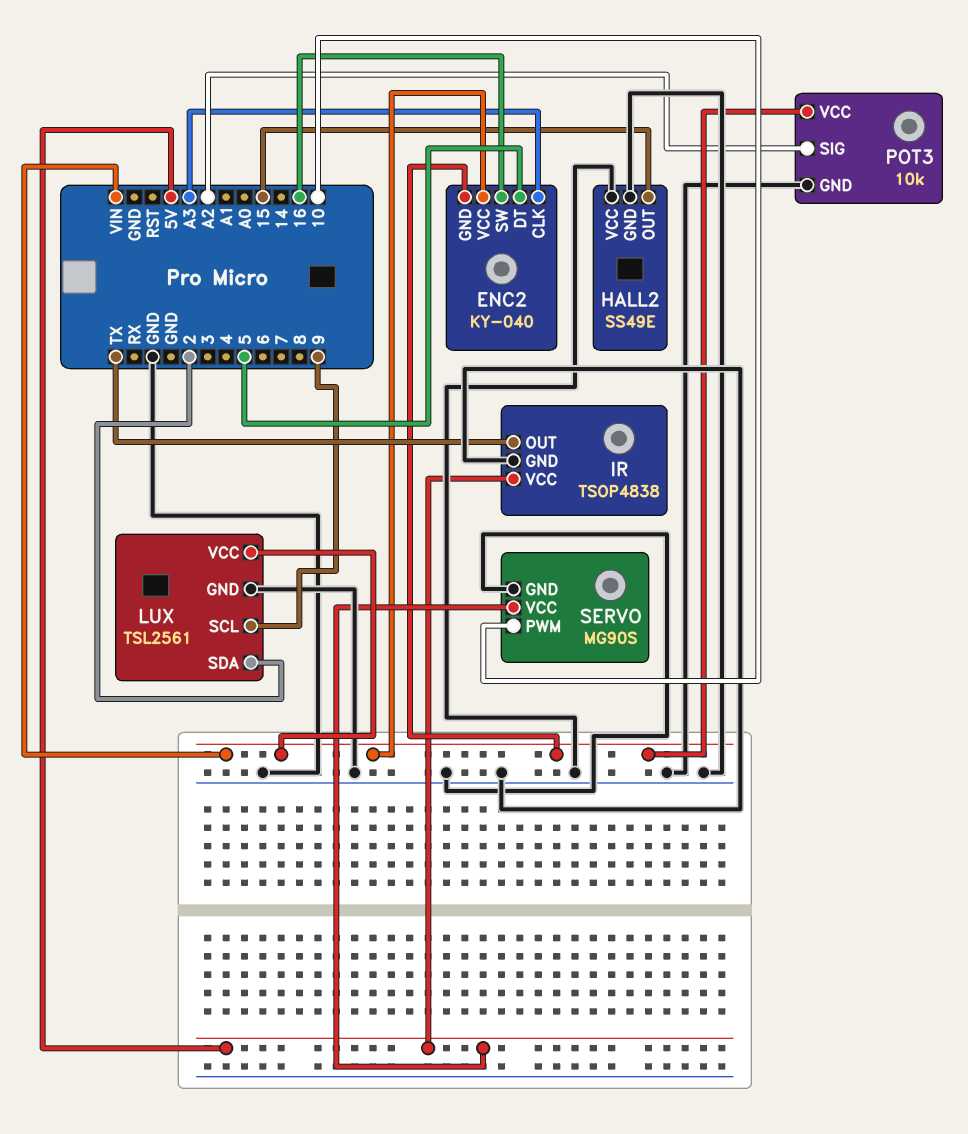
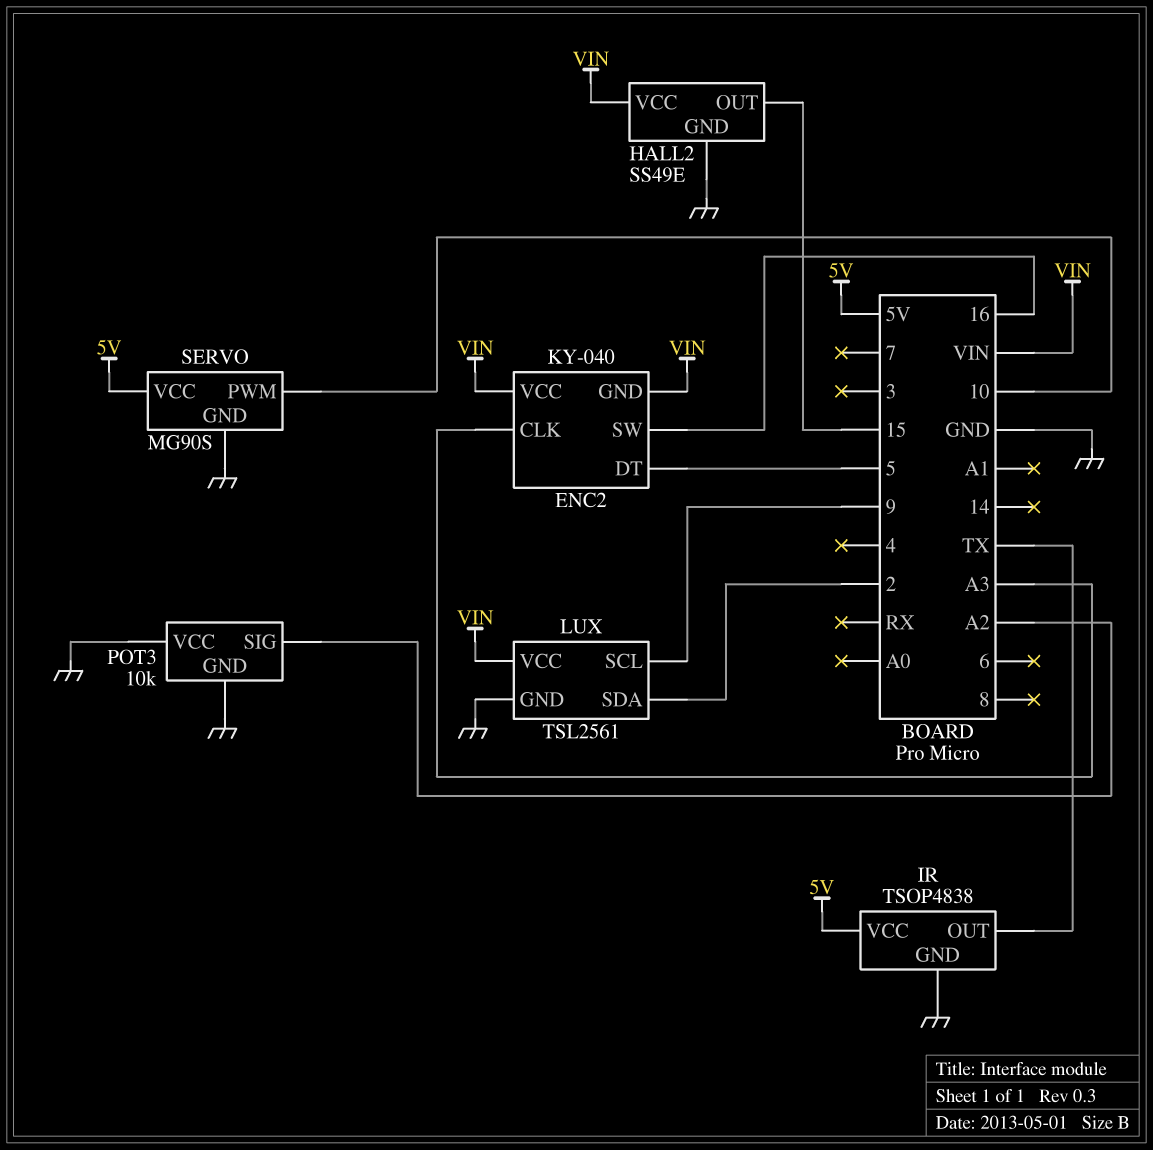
HALL2 pin VCC: GND -> VIN
POT3 pin VCC: VIN -> GND

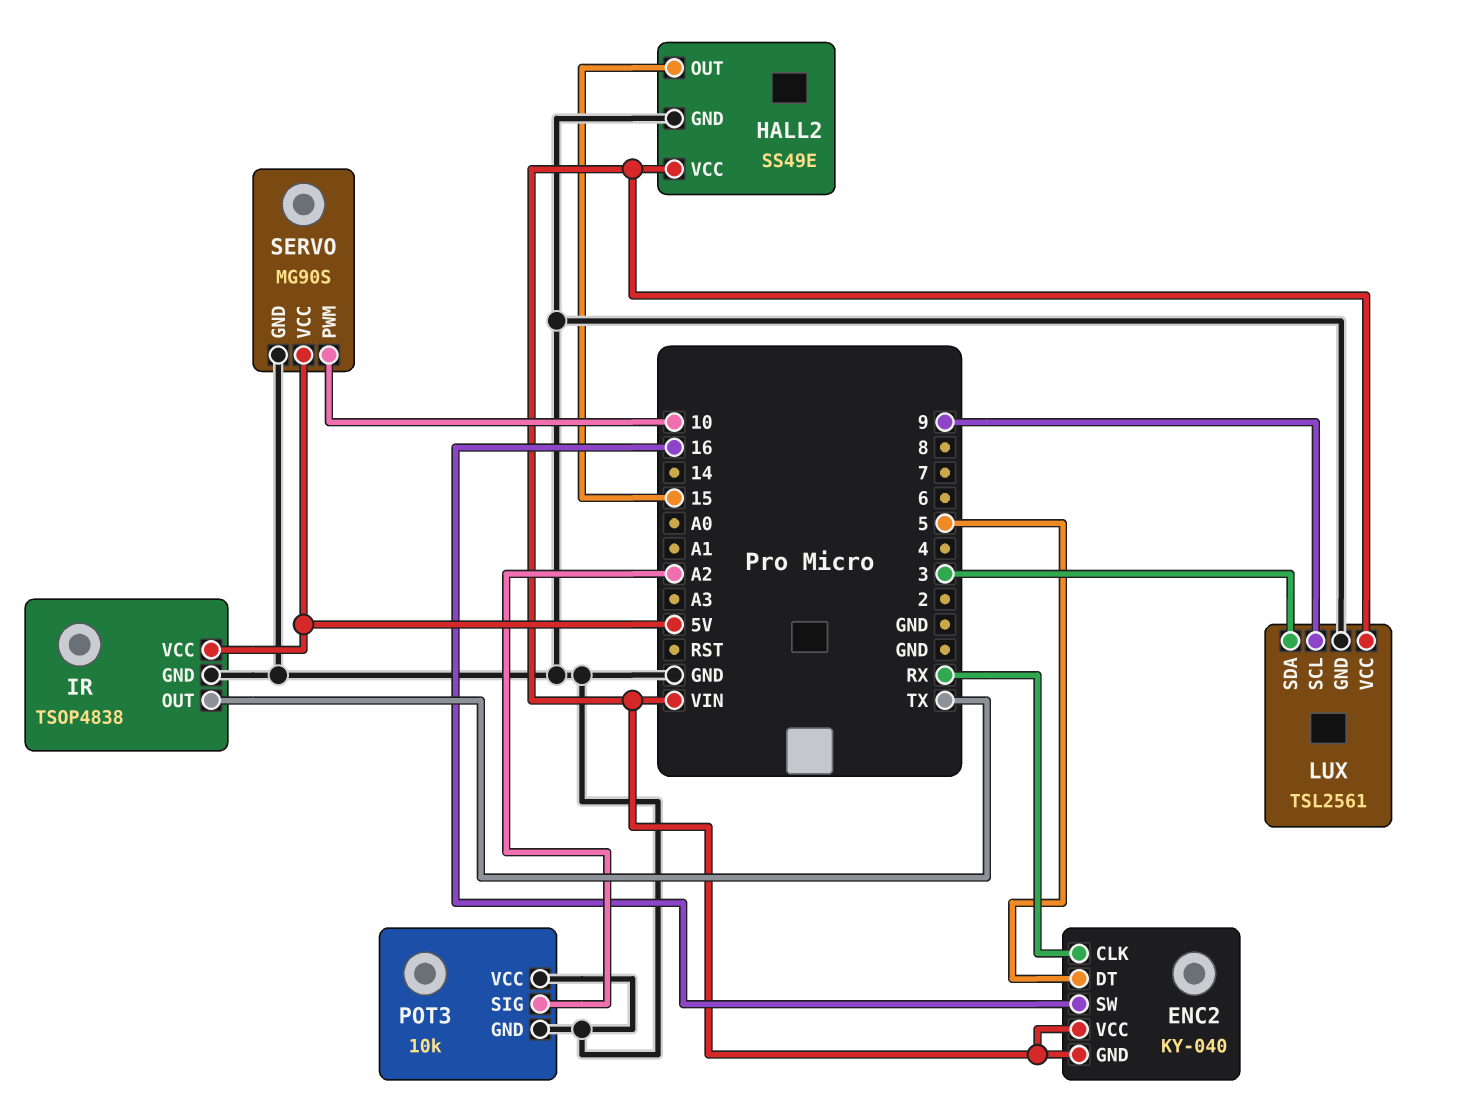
ENC2 pin CLK: A3 -> RX
LUX pin SDA: 2 -> 3

